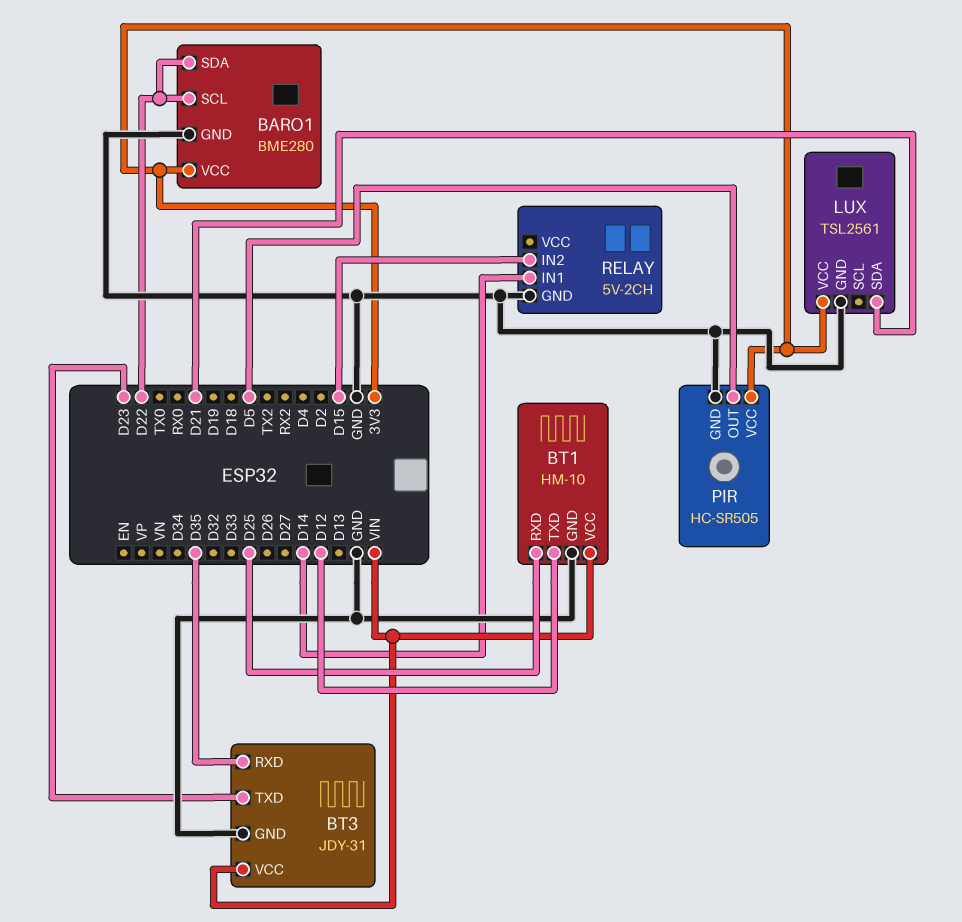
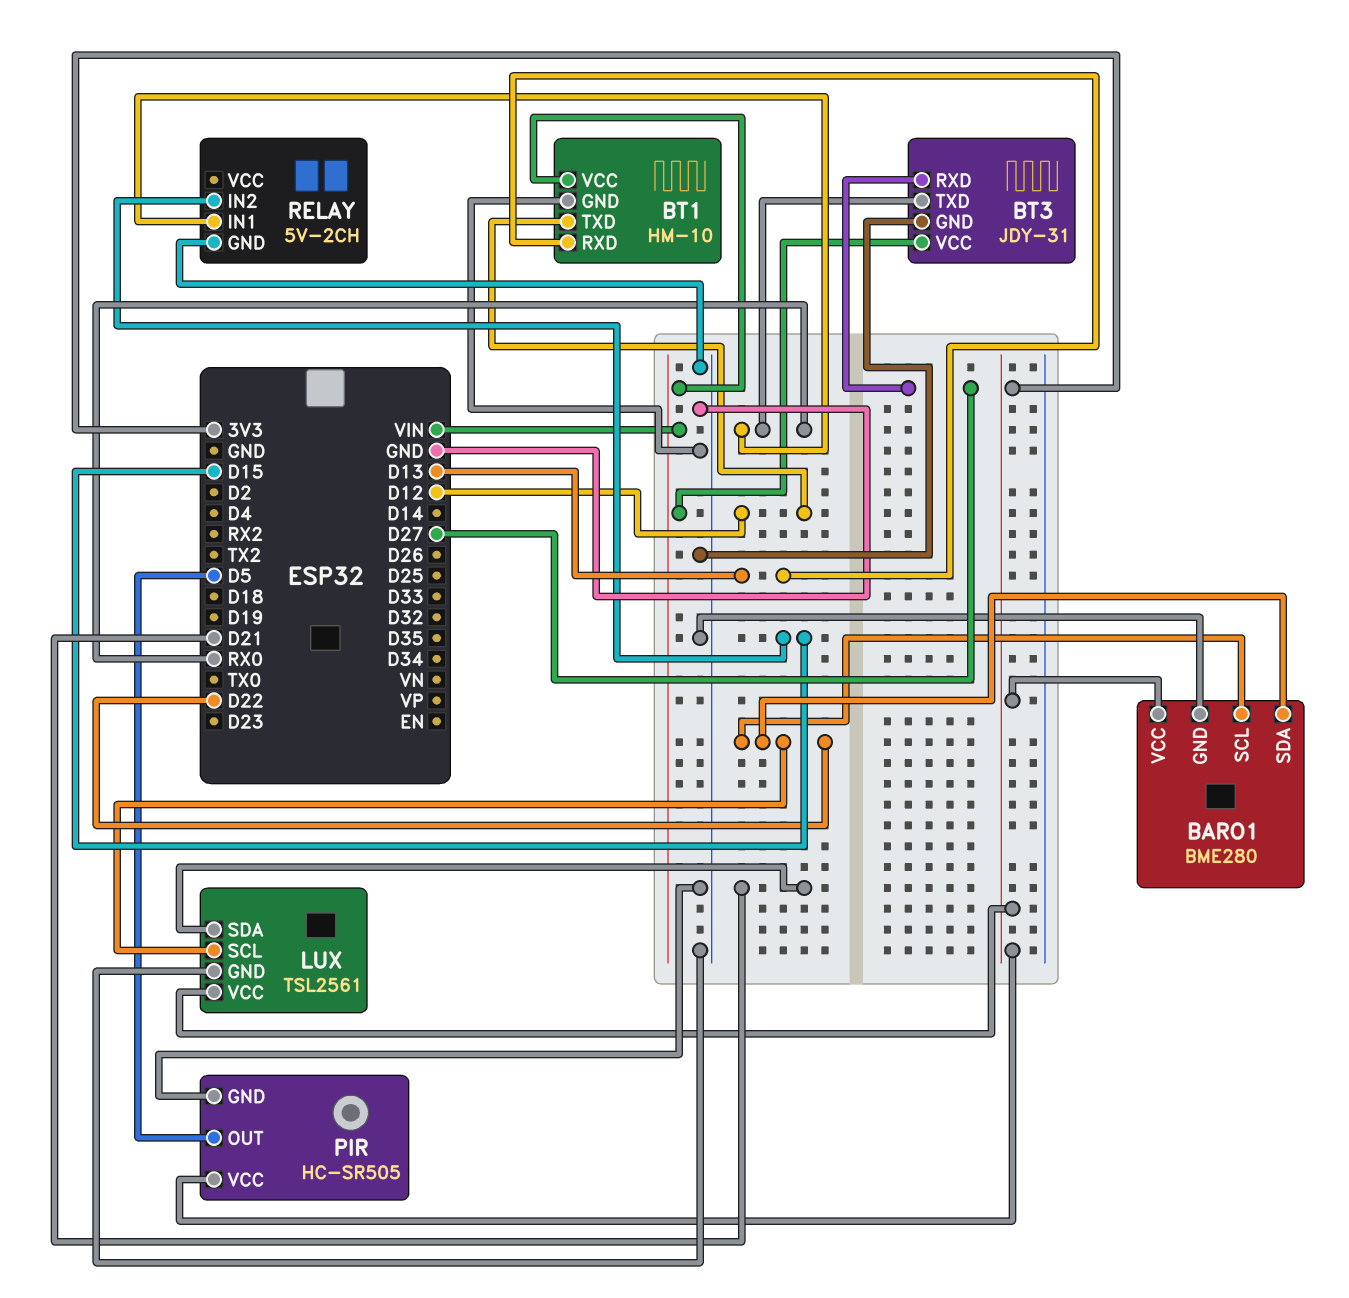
BT1 pin RXD: D25 -> D13
BT3 pin RXD: D35 -> D27
BT3 pin TXD: D23 -> RX0
LUX pin SCL: none -> D22
RELAY pin IN1: D14 -> RX0

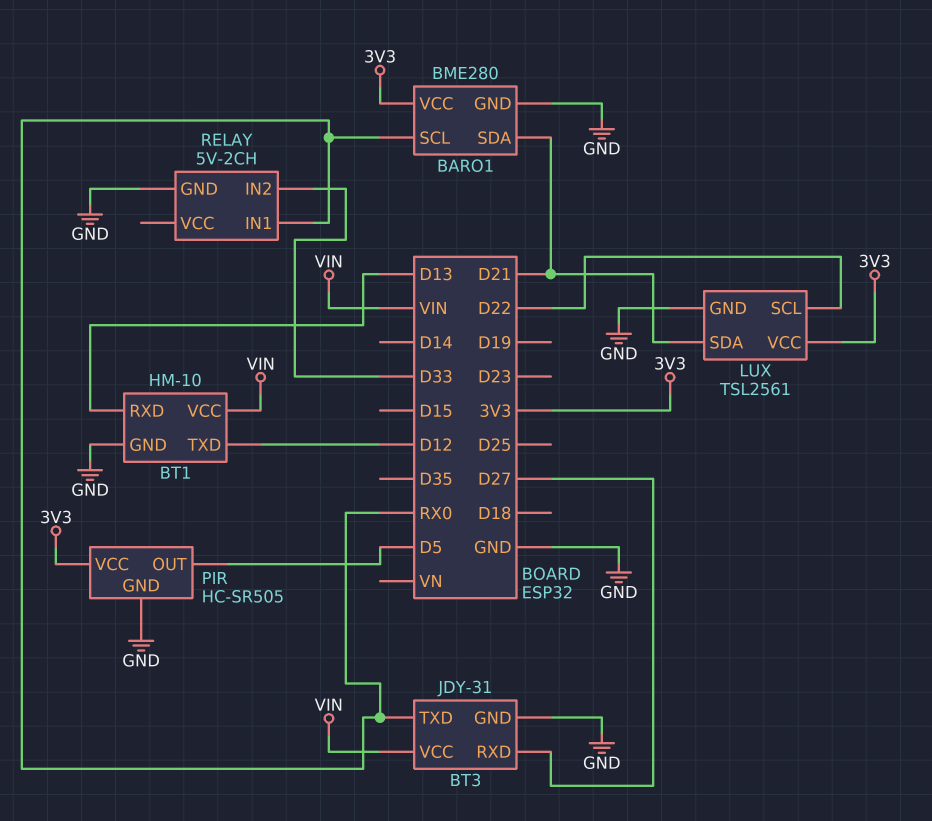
BARO1 pin SCL: D22 -> RX0
BARO1 pin SDA: D22 -> D21
RELAY pin IN2: D15 -> D33

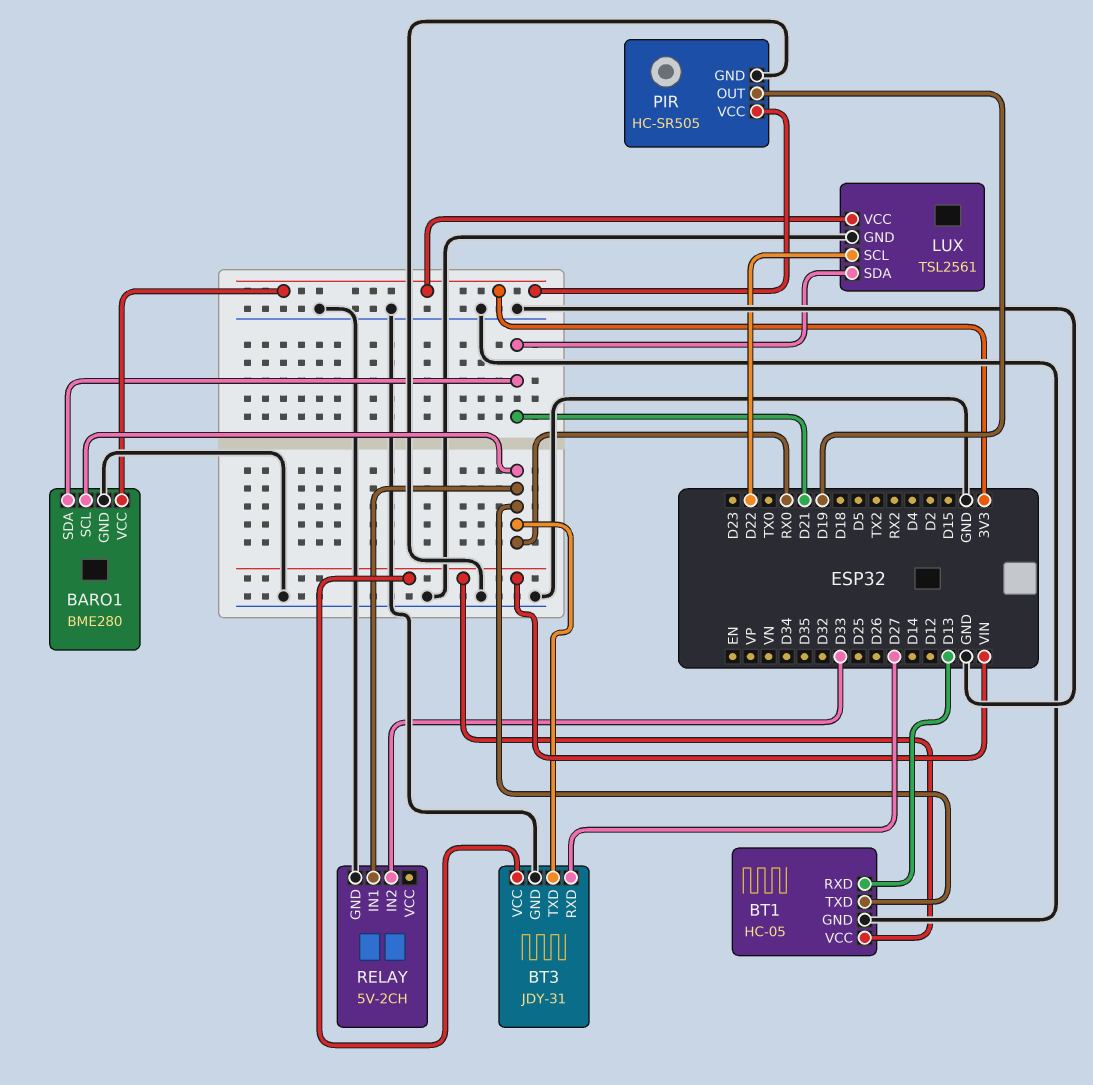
BT1: HM-10 -> HC-05
BT1 pin TXD: D12 -> RX0
PIR pin OUT: D5 -> D19

